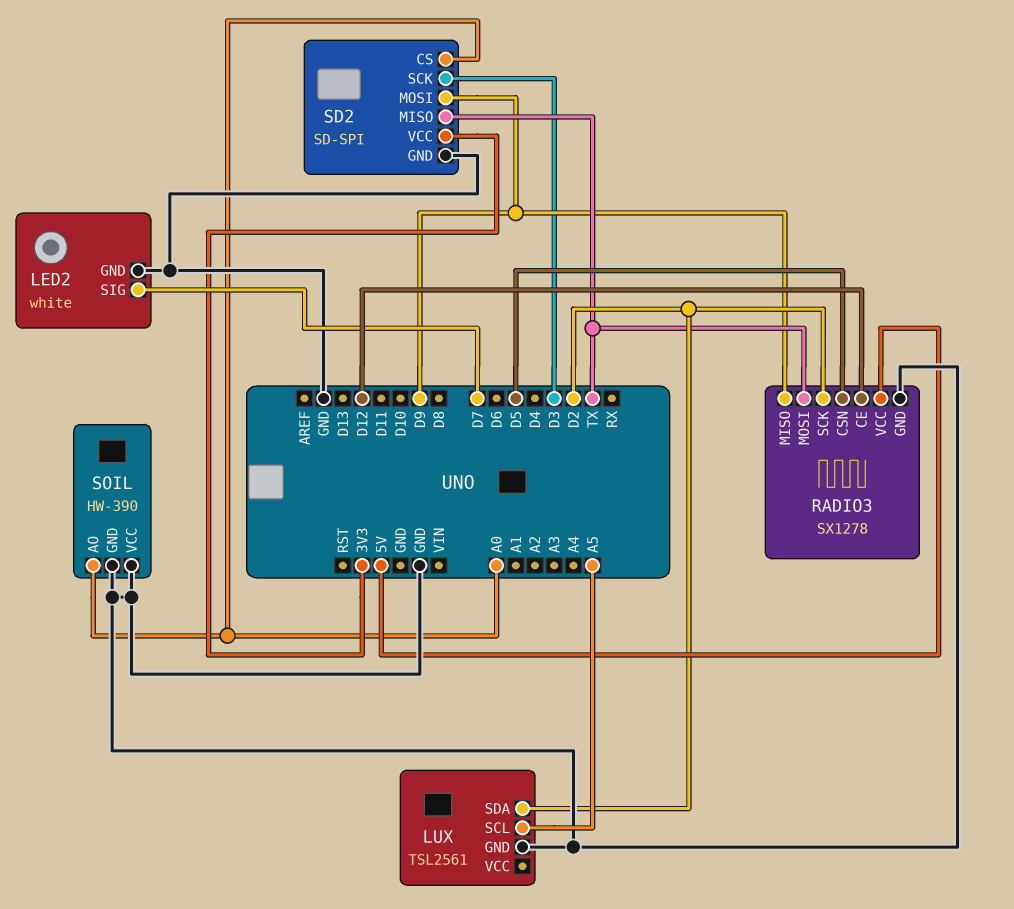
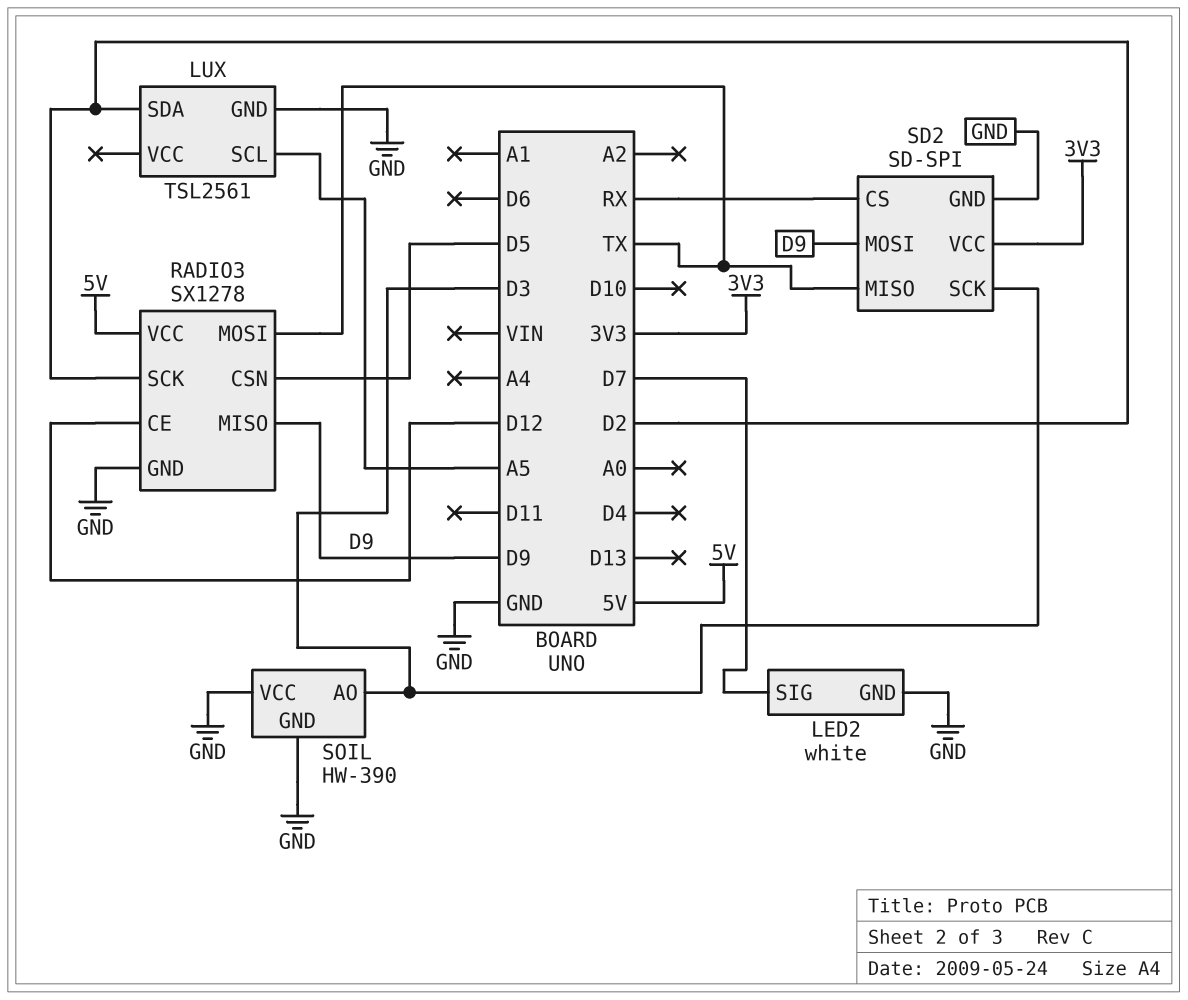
SD2 pin CS: A0 -> RX
SOIL pin AO: A0 -> D3

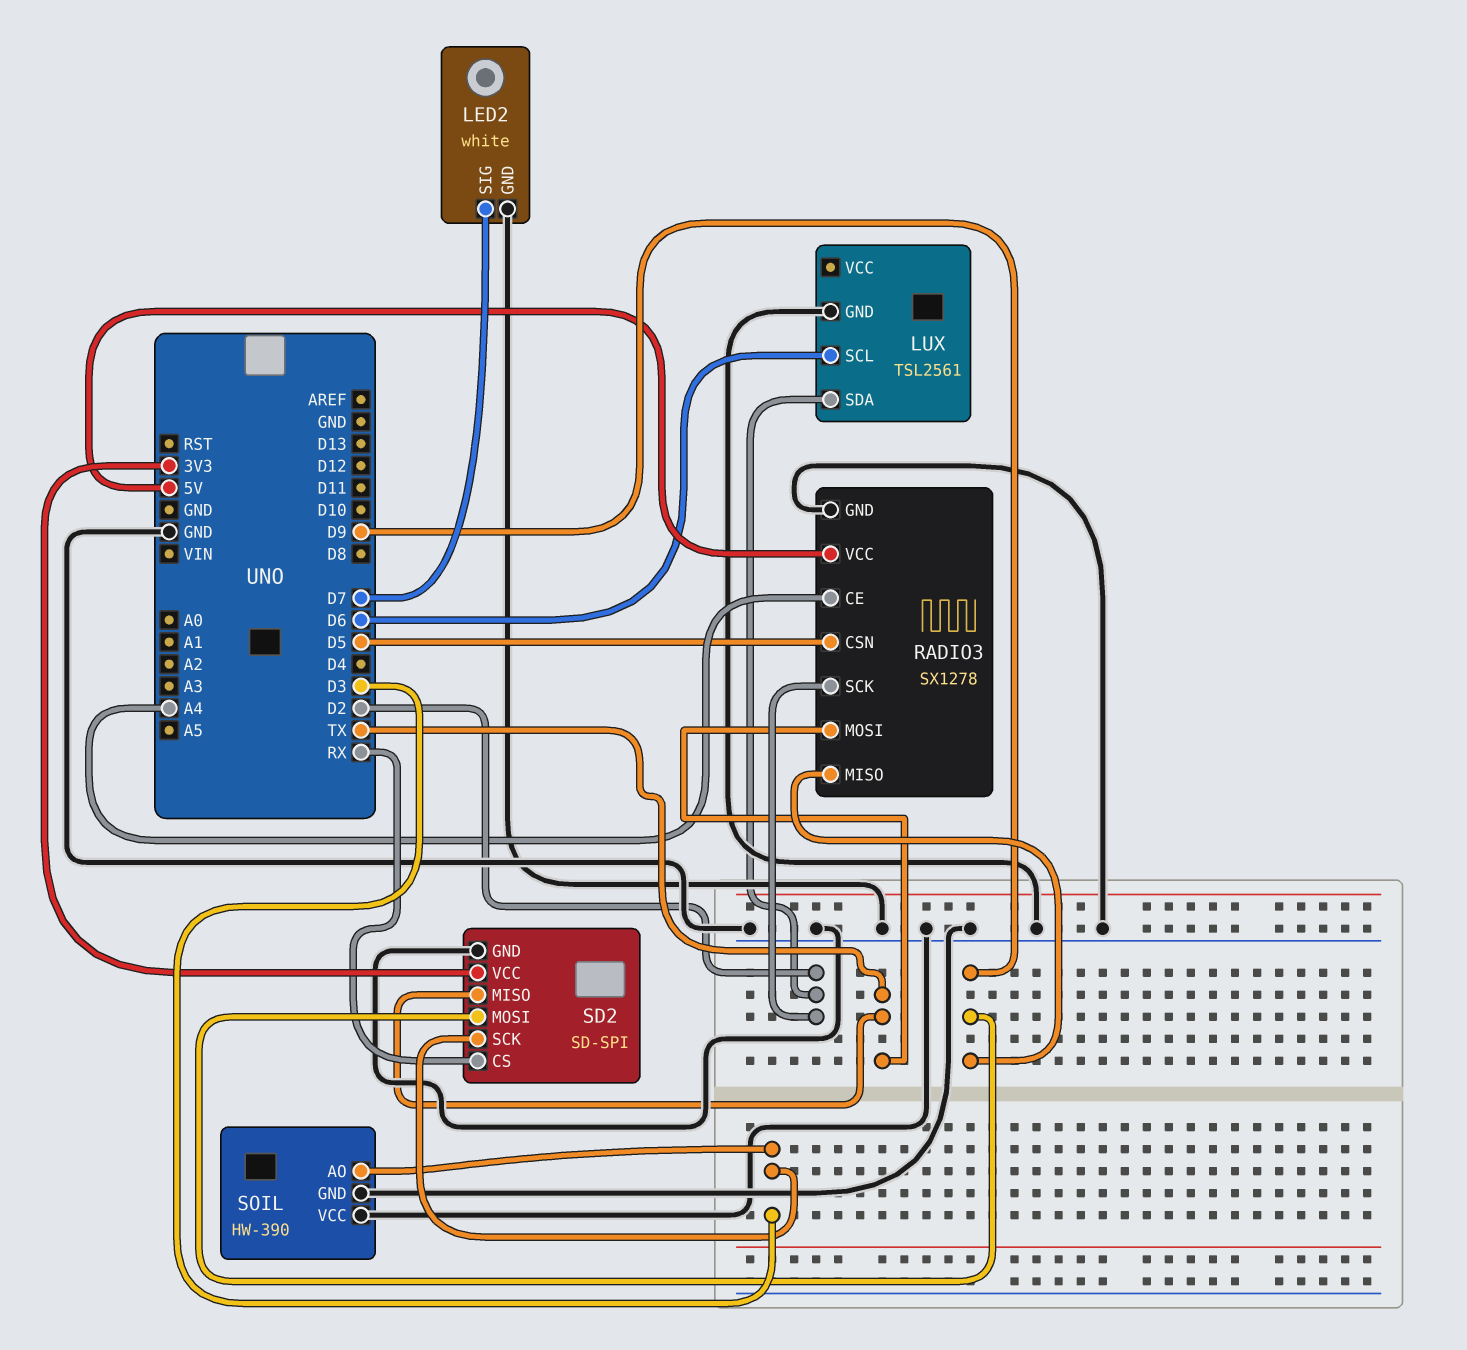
LUX pin SCL: A5 -> D6
RADIO3 pin CE: D12 -> A4

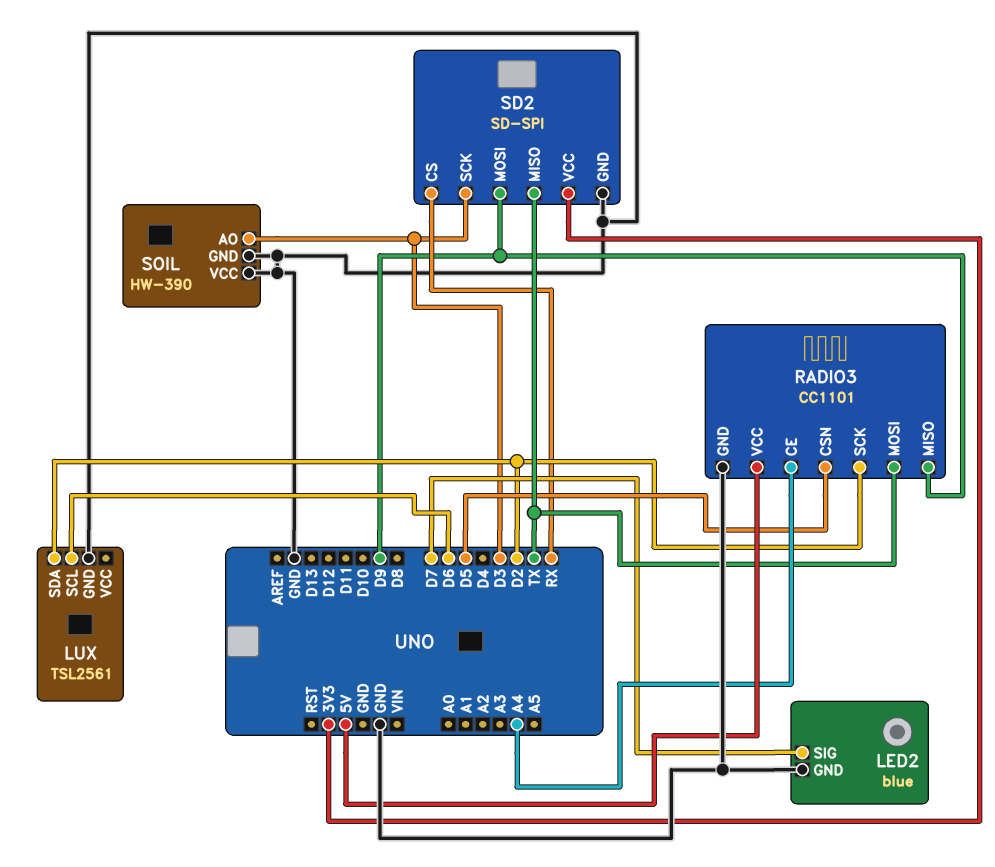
LED2: white -> blue
RADIO3: SX1278 -> CC1101

